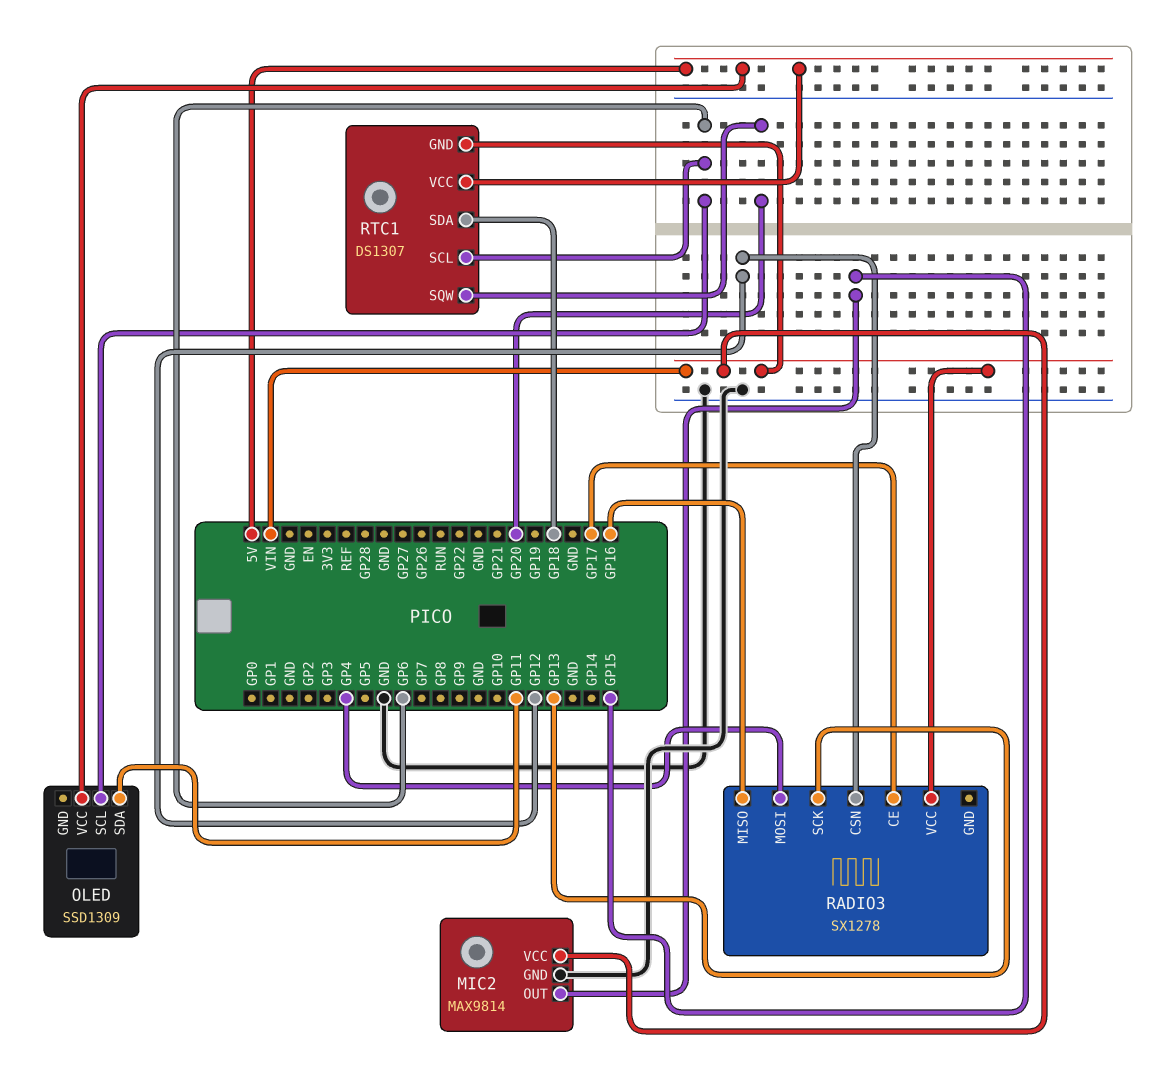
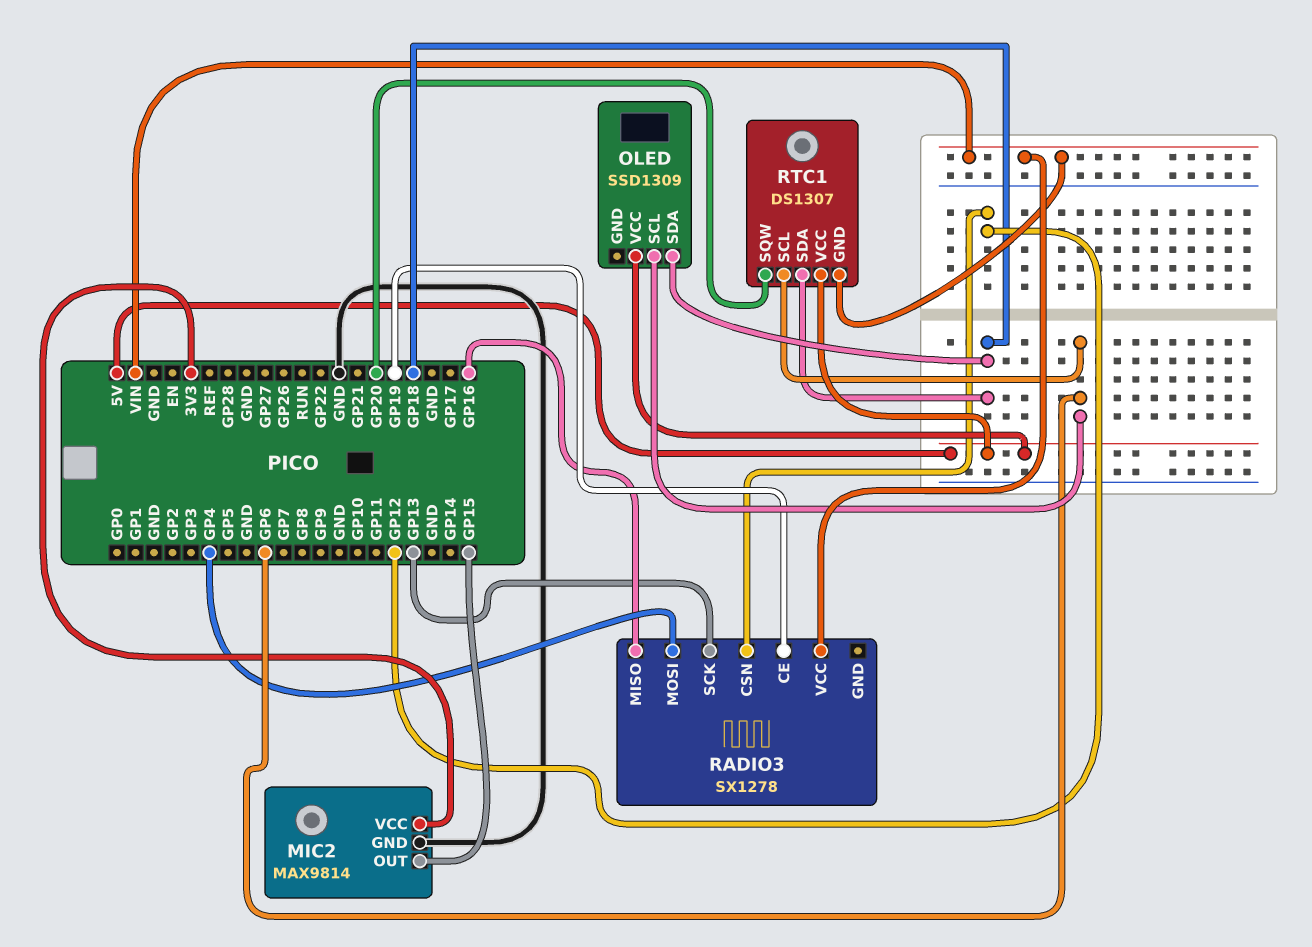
MIC2 pin VCC: VIN -> 3V3
OLED pin SDA: GP11 -> GP18
RADIO3 pin CE: GP17 -> GP19

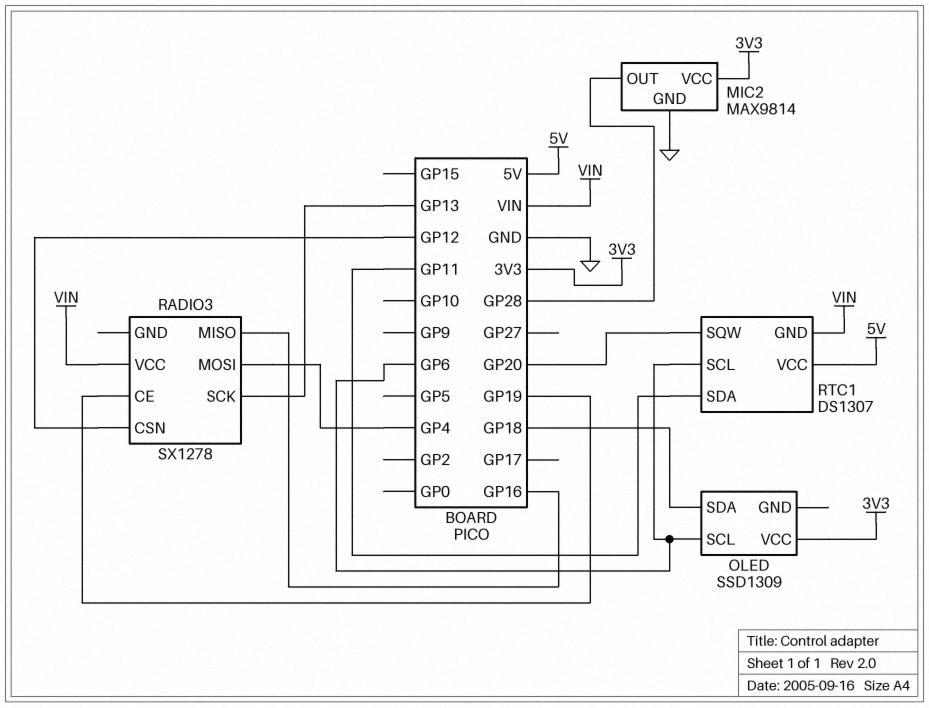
MIC2 pin OUT: GP15 -> GP28
OLED pin VCC: 5V -> 3V3
RTC1 pin SDA: GP18 -> GP11

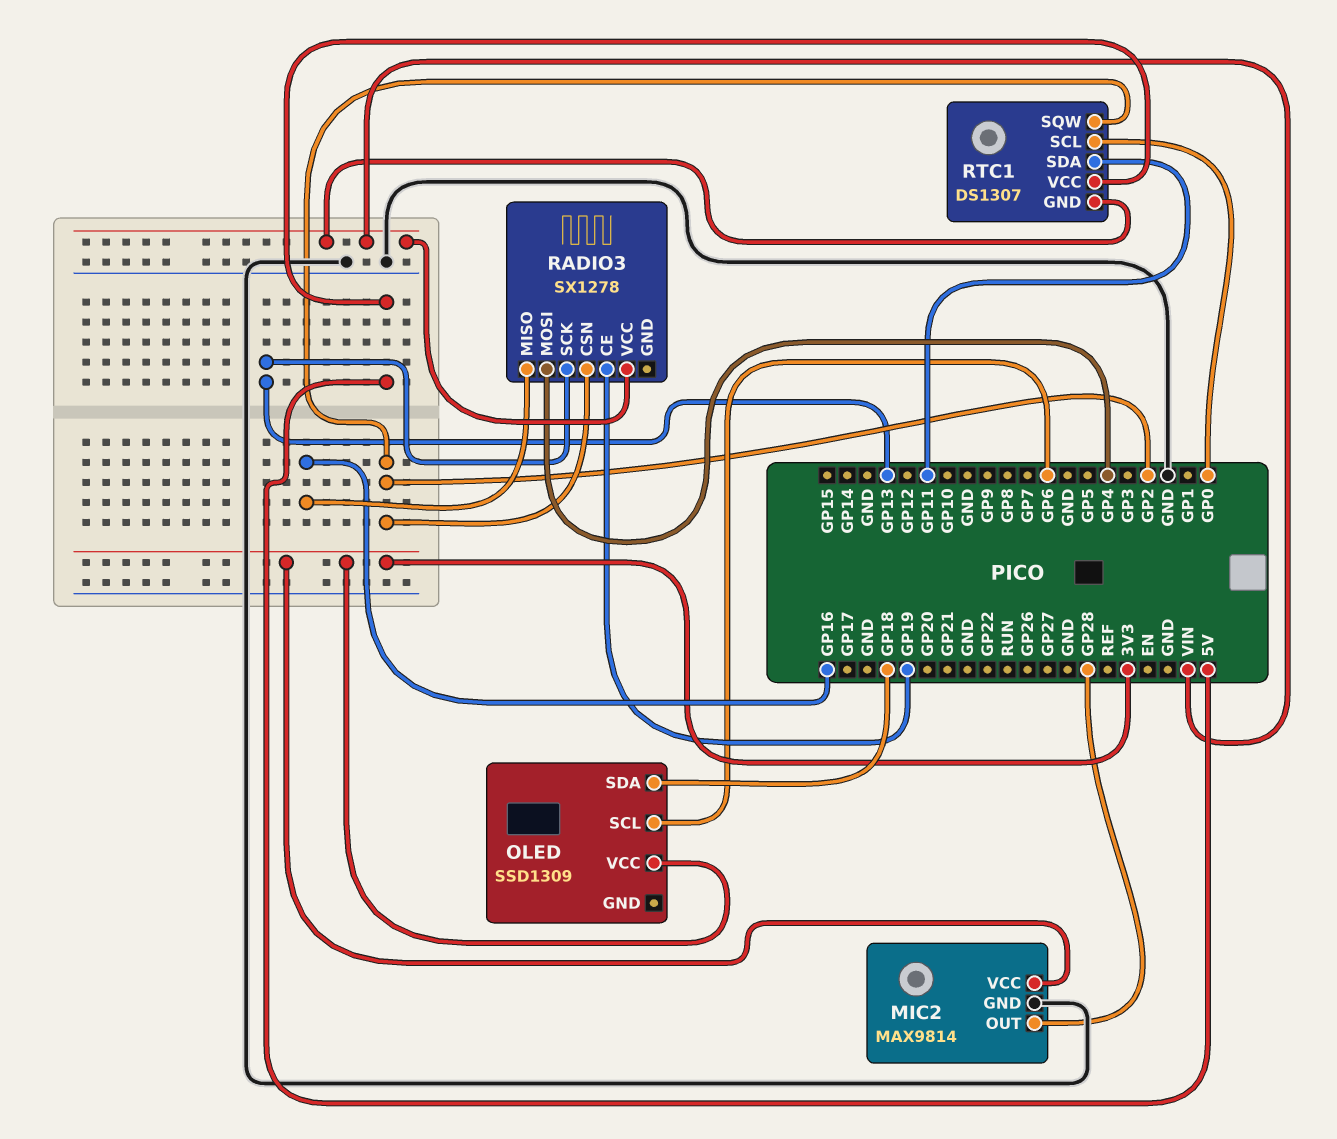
RADIO3 pin CSN: GP12 -> GP2
RTC1 pin SCL: GP6 -> GP0
RTC1 pin SQW: GP20 -> GP2

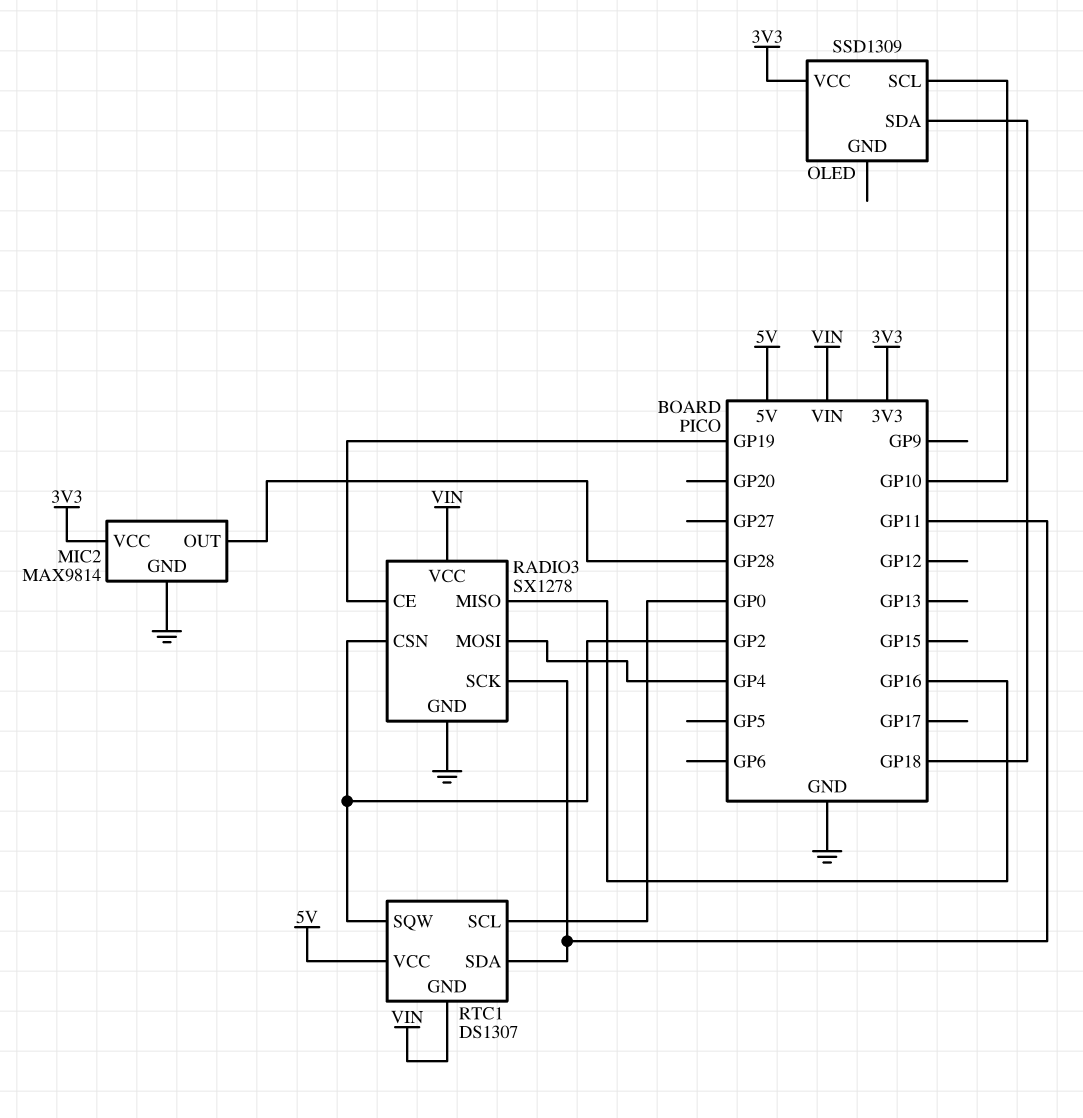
OLED pin SCL: GP6 -> GP10
RADIO3 pin GND: none -> GND
RADIO3 pin SCK: GP13 -> GP11

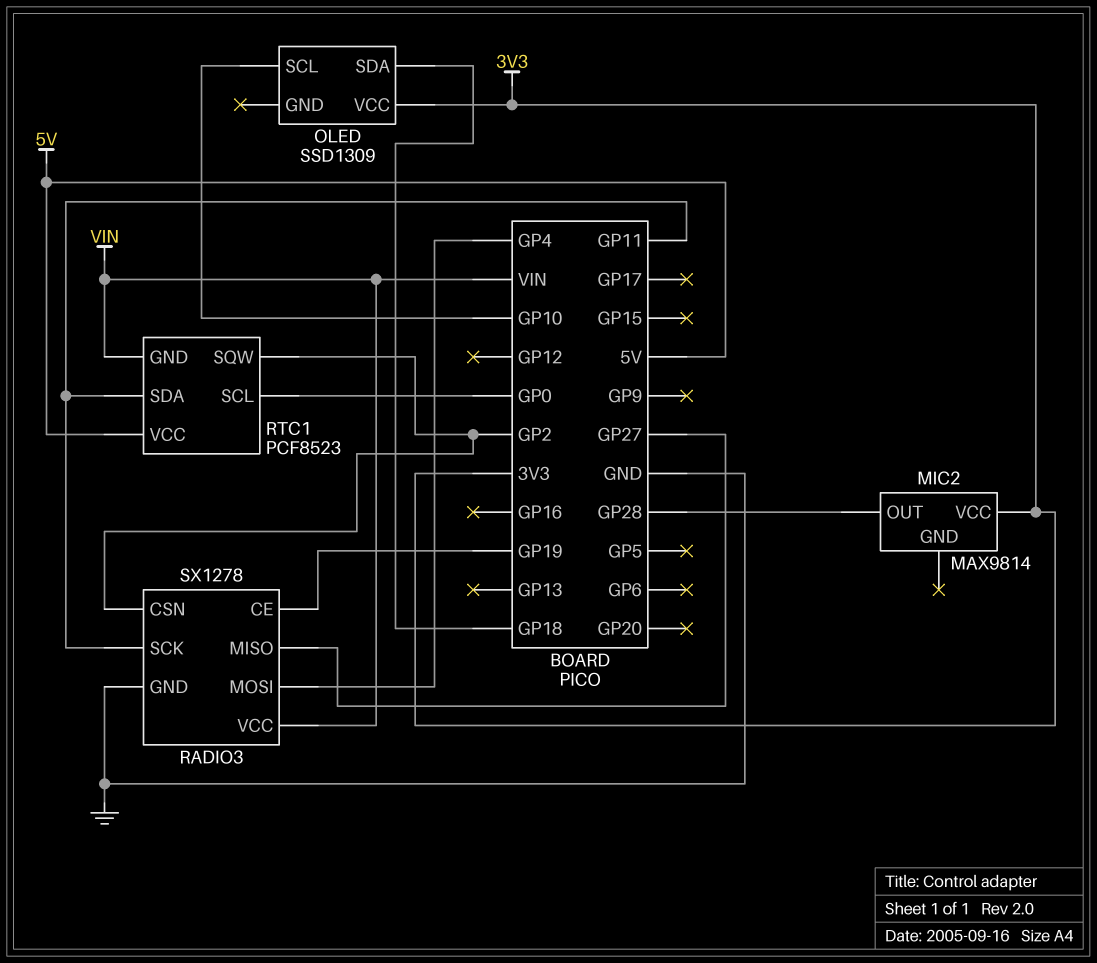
MIC2 pin GND: GND -> none
RADIO3 pin MISO: GP16 -> GP27
RTC1: DS1307 -> PCF8523

